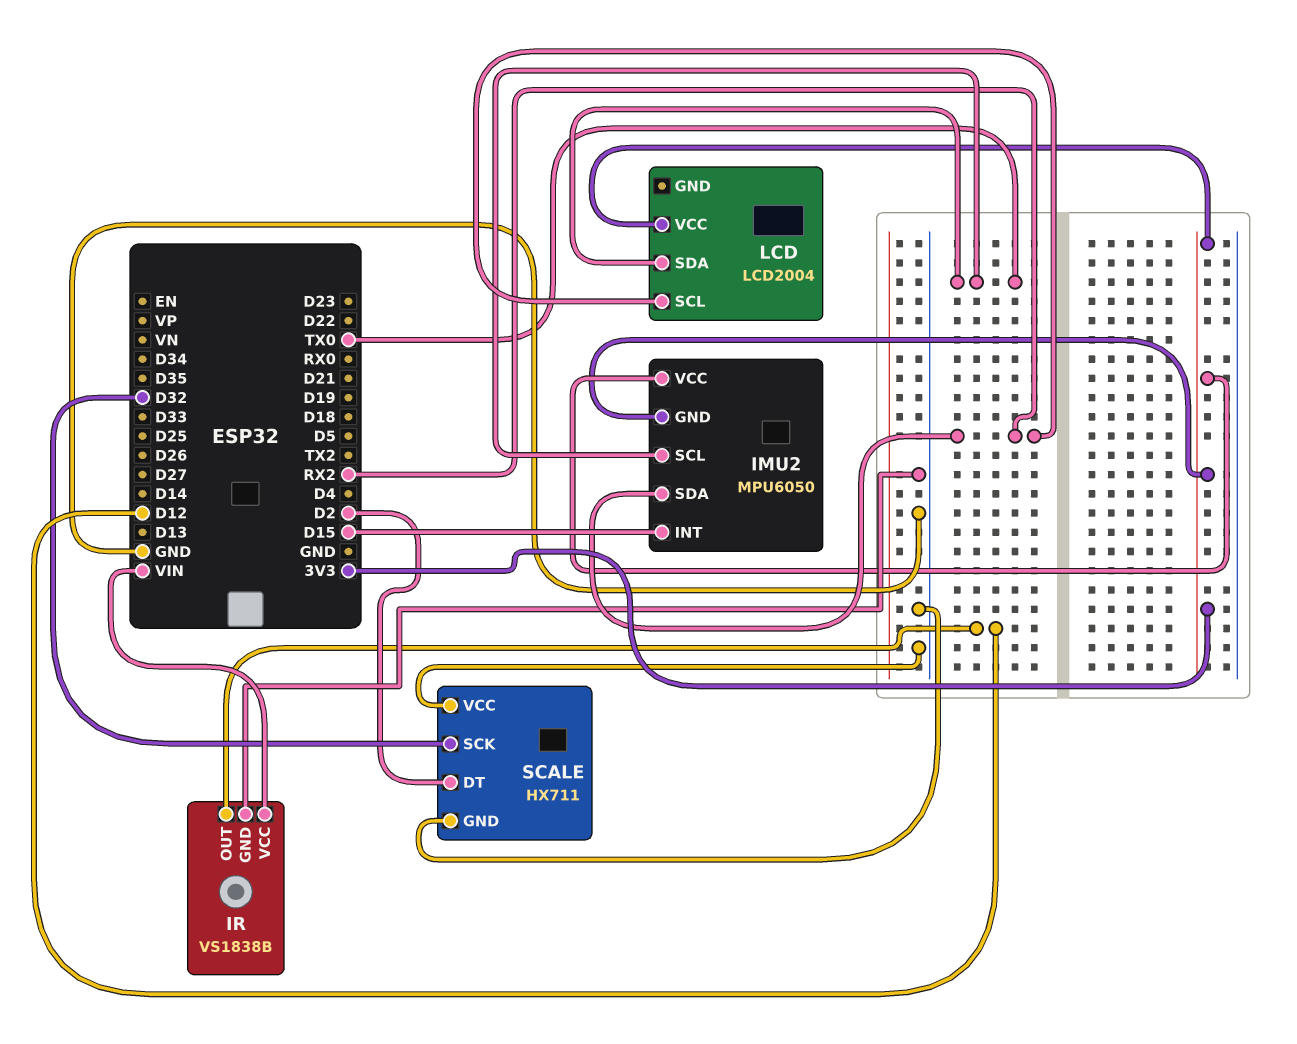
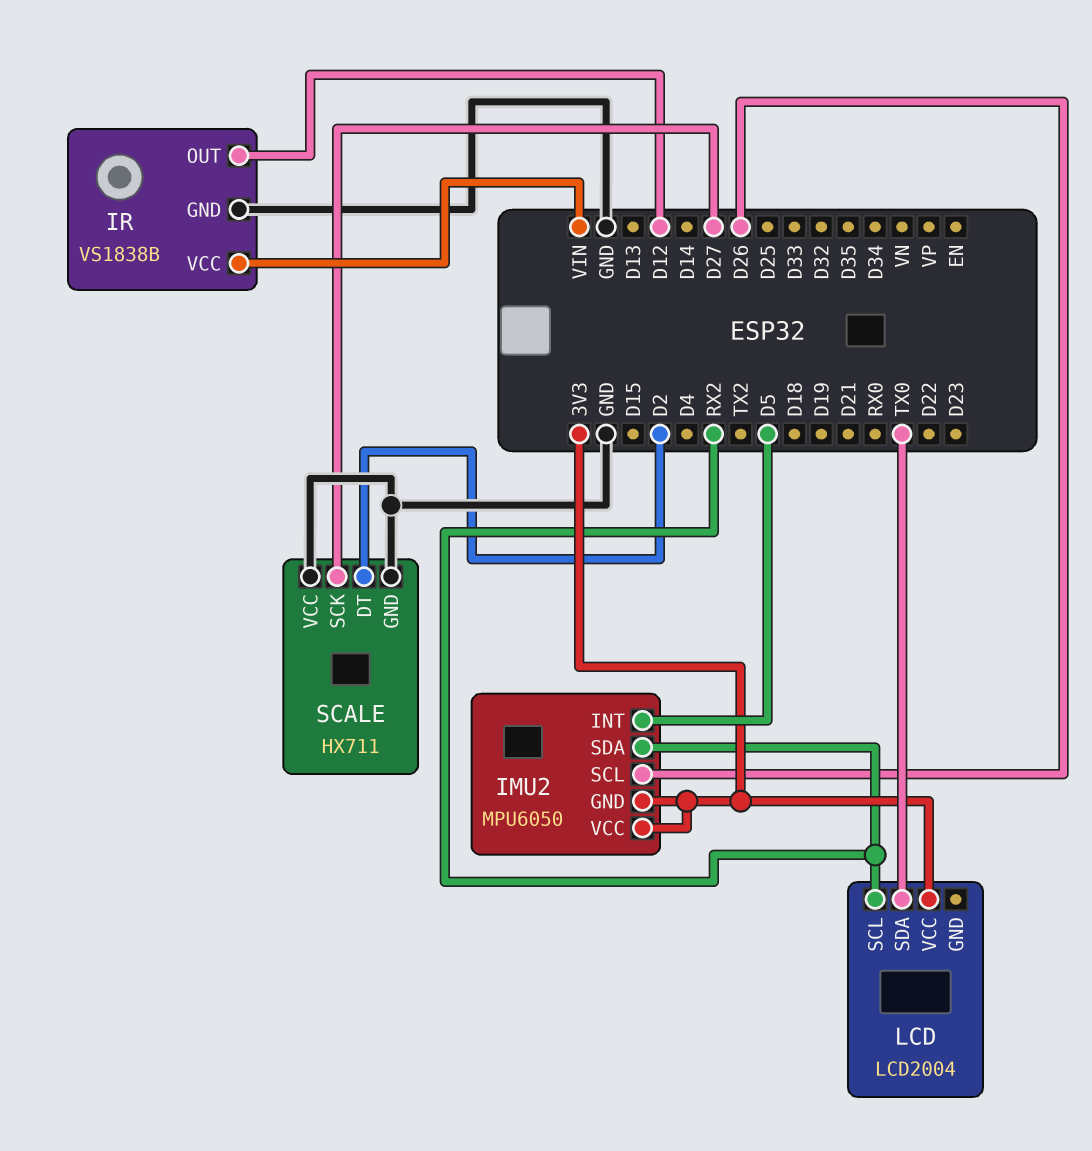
IMU2 pin INT: D15 -> D5
IMU2 pin SCL: TX0 -> D26
SCALE pin SCK: D32 -> D27

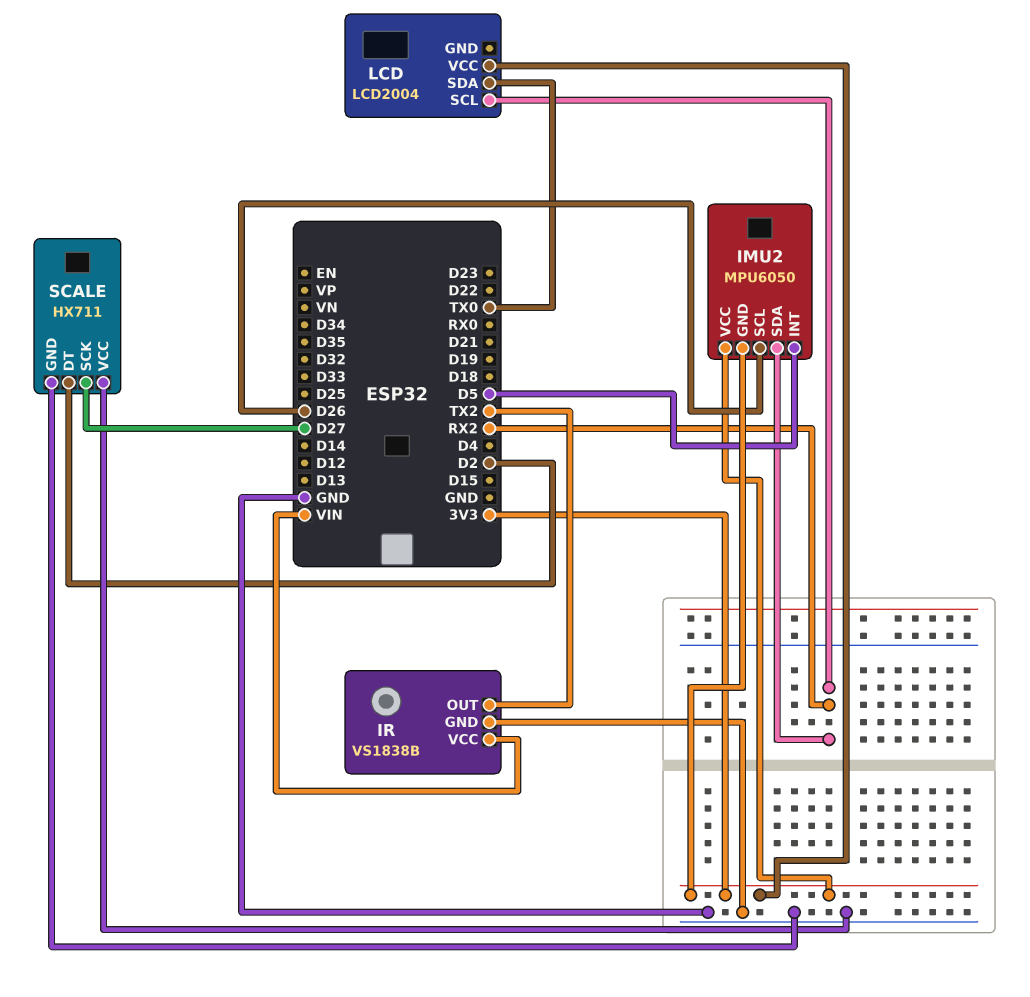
IR pin OUT: D12 -> TX2

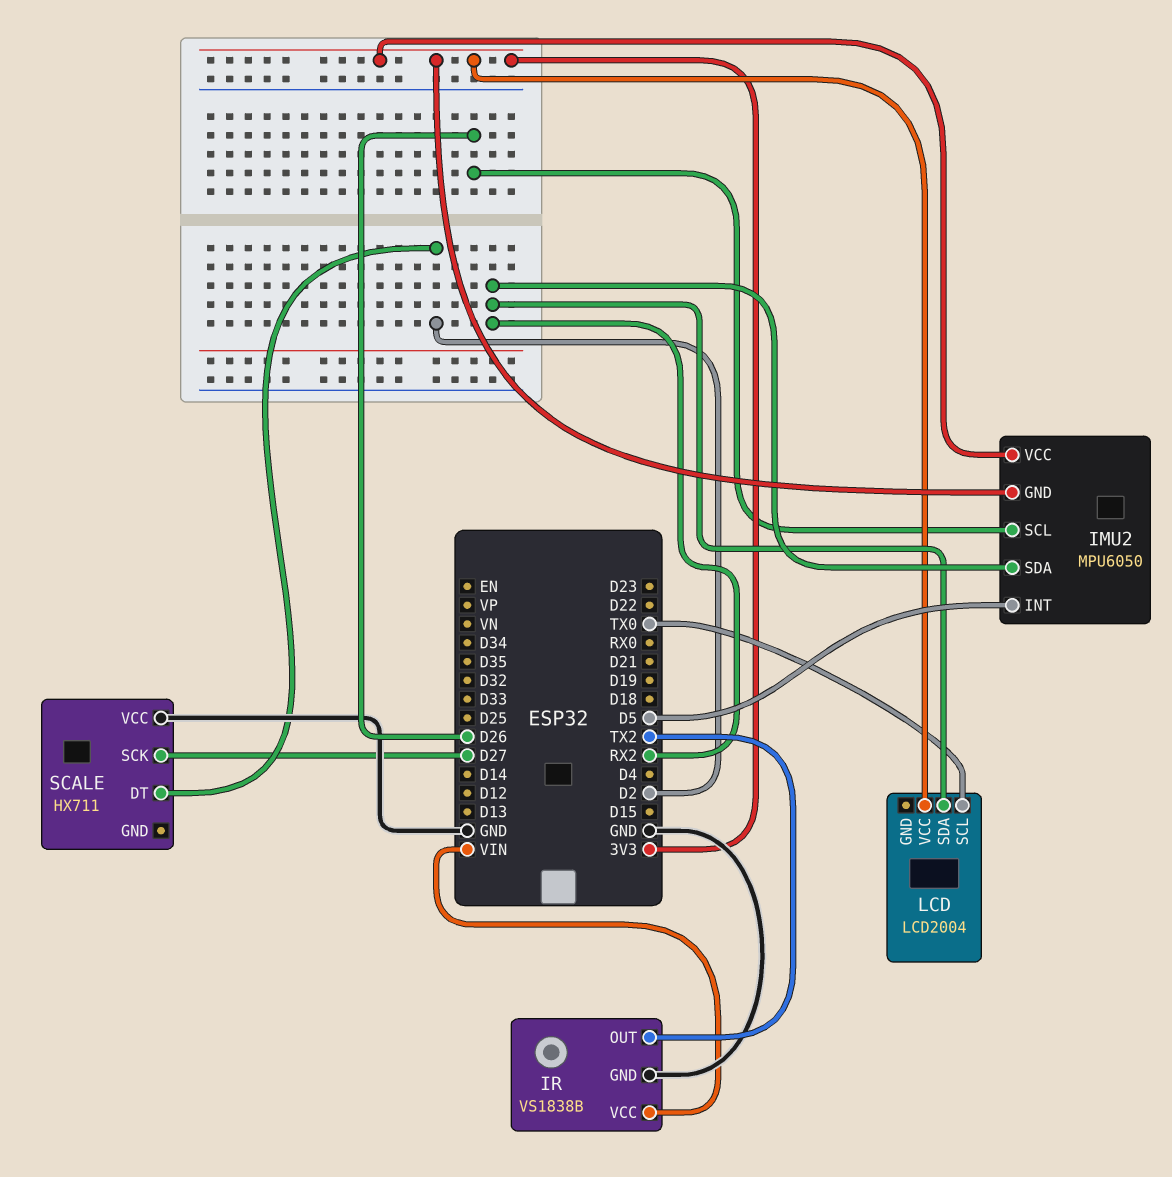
LCD pin SCL: RX2 -> TX0
LCD pin SDA: TX0 -> RX2
SCALE pin GND: GND -> none

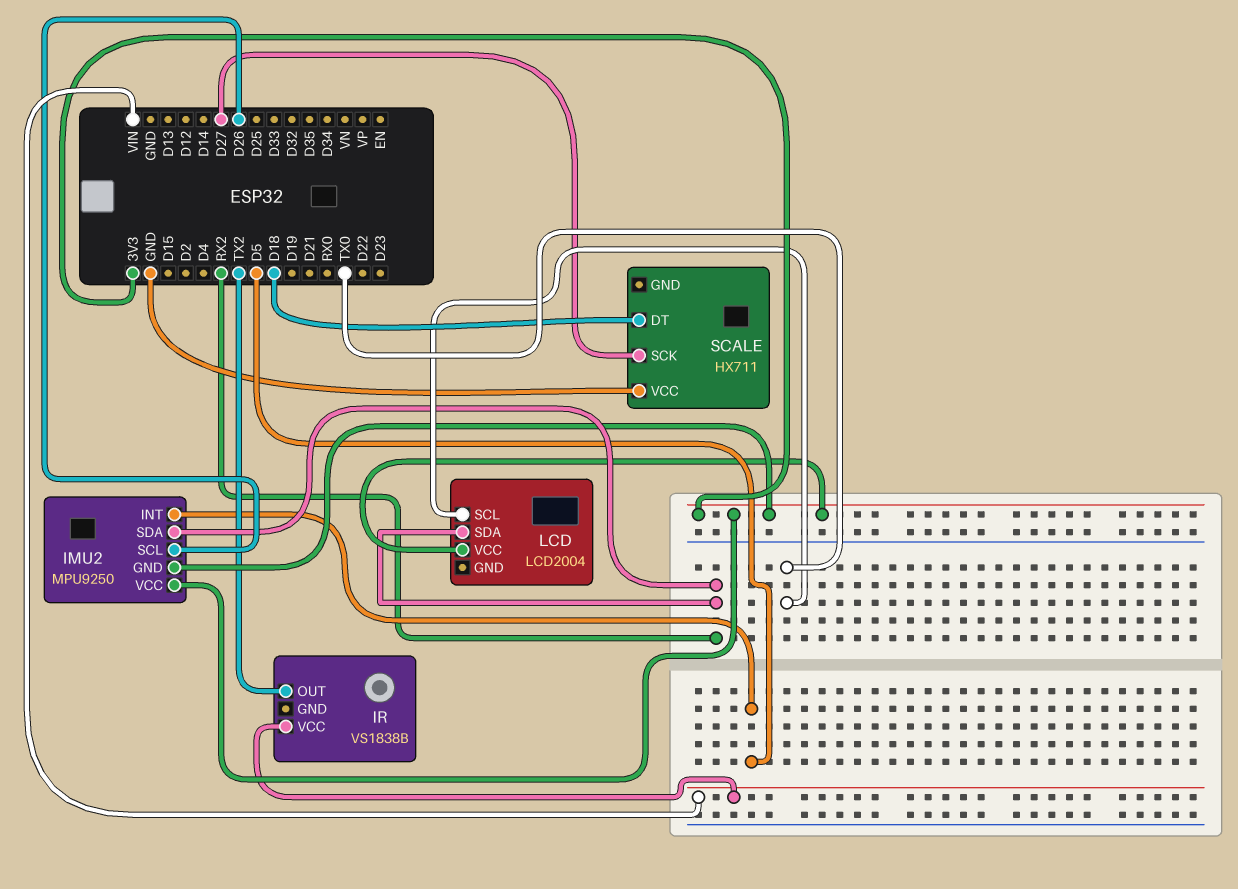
IMU2: MPU6050 -> MPU9250
IR pin GND: GND -> none
SCALE pin DT: D2 -> D18

